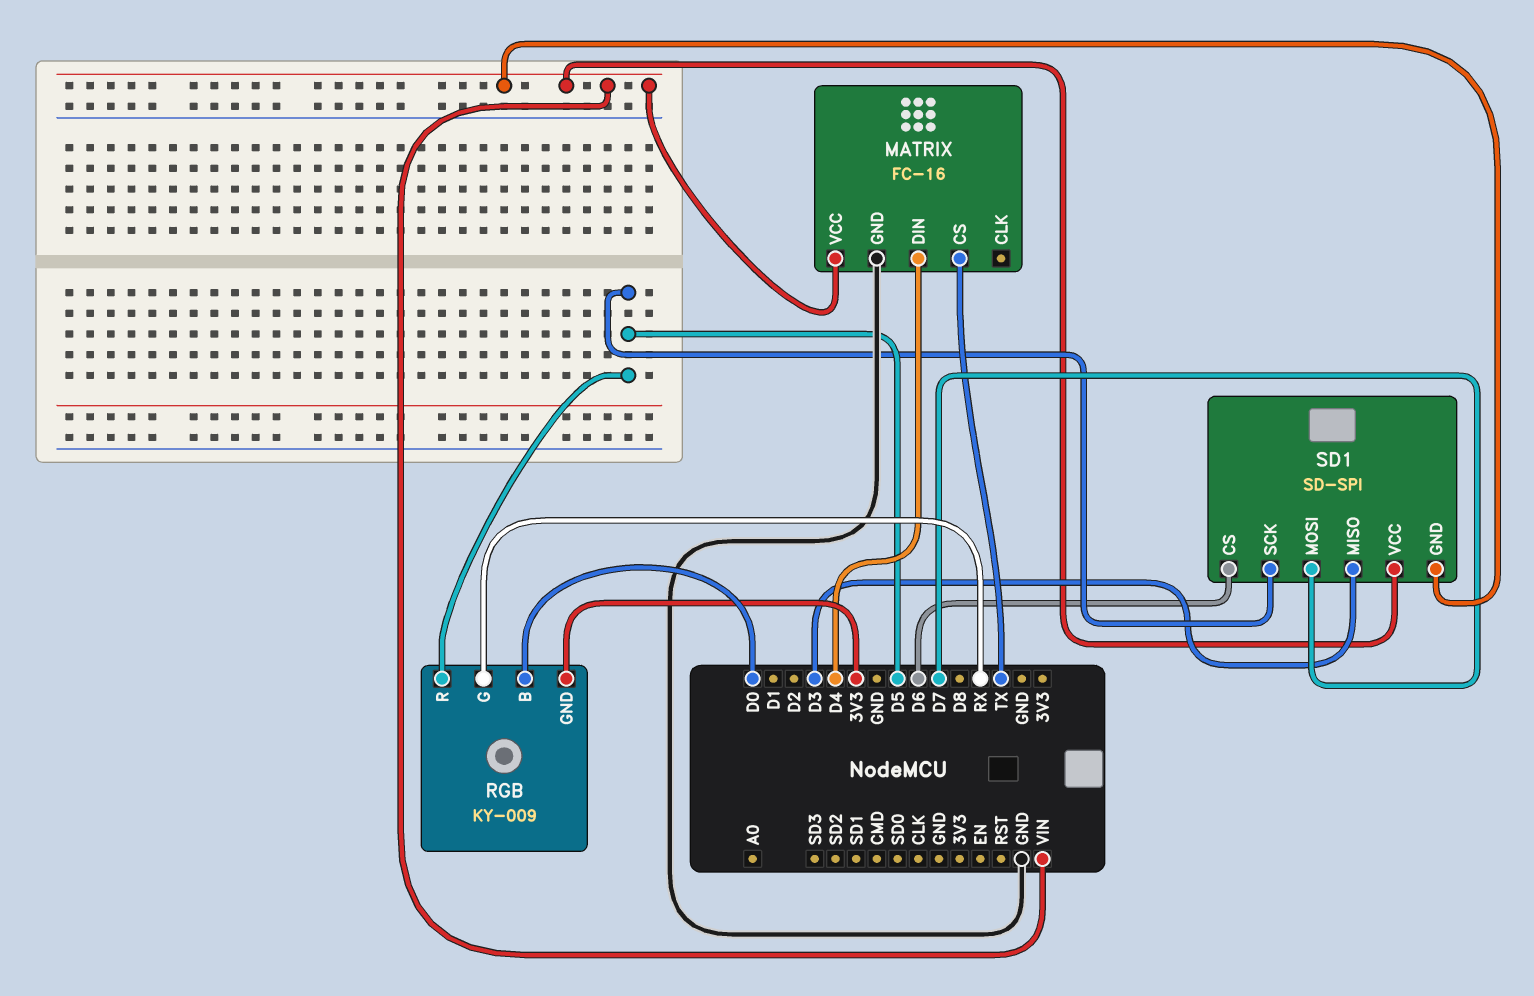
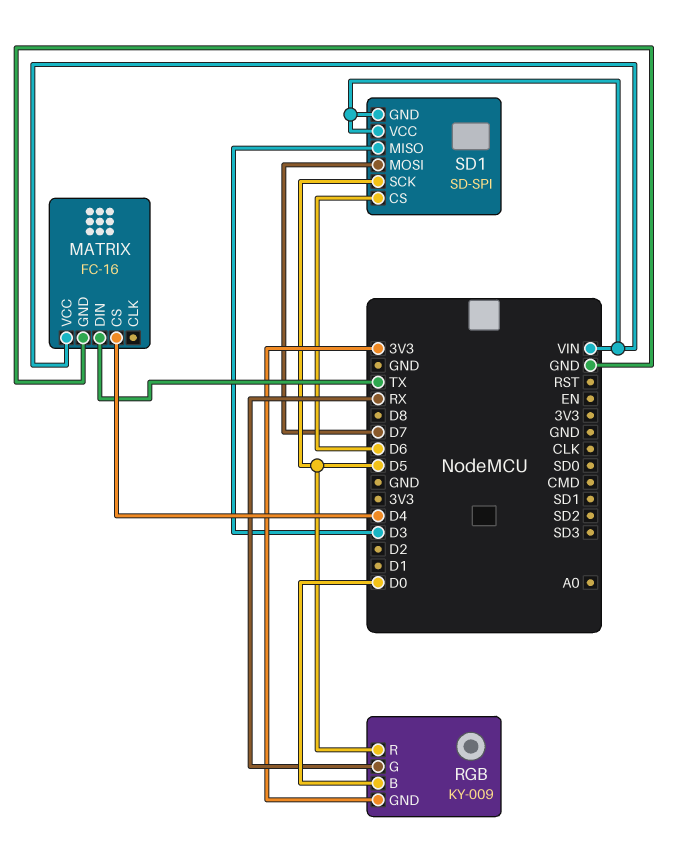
MATRIX pin CS: TX -> D4
MATRIX pin DIN: D4 -> TX

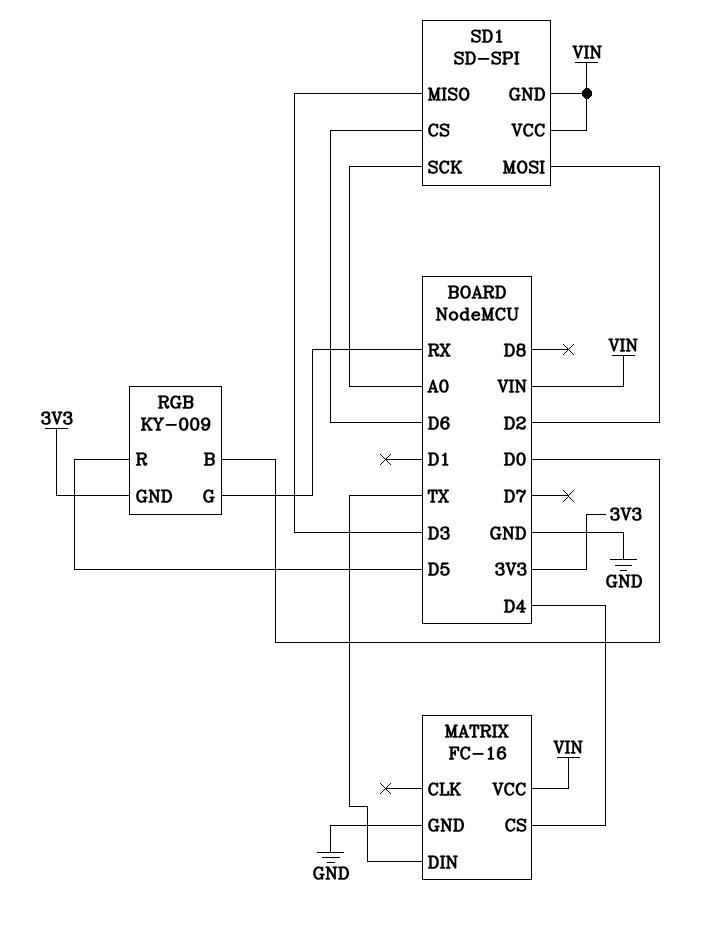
SD1 pin MOSI: D7 -> D2
SD1 pin SCK: D5 -> A0

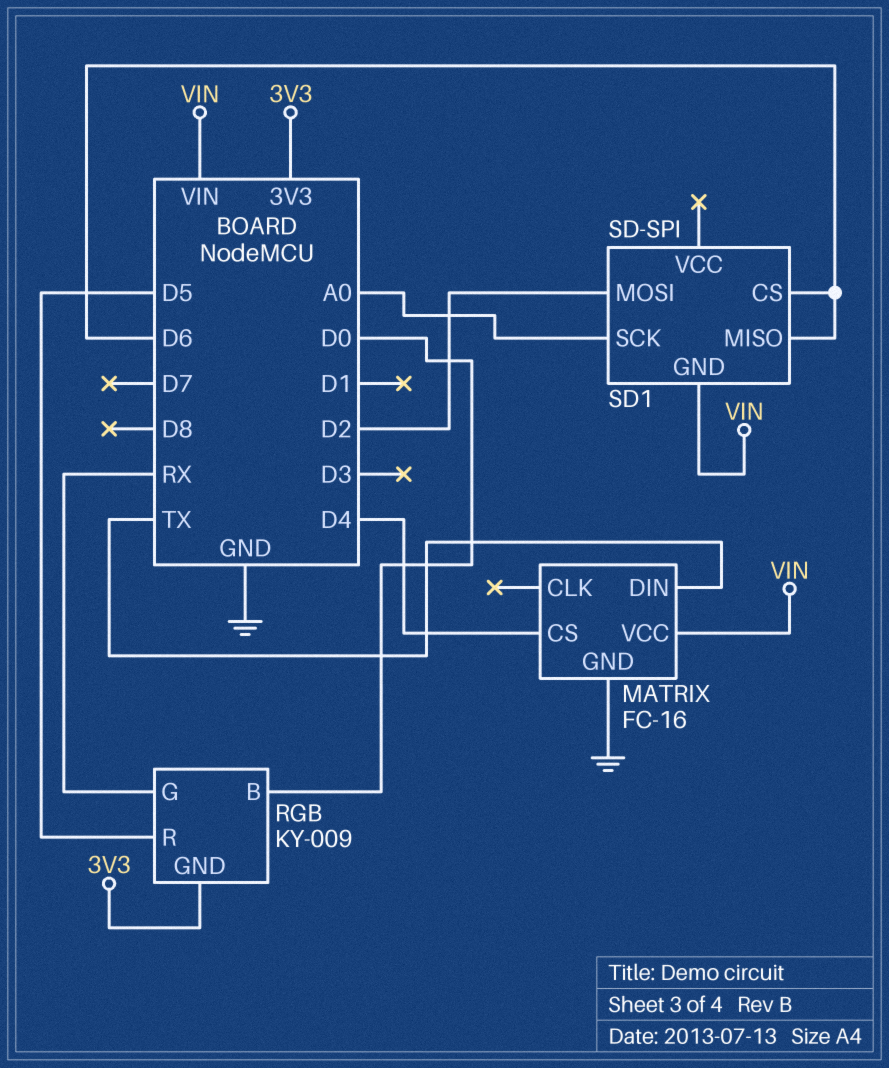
SD1 pin MISO: D3 -> D6
SD1 pin VCC: VIN -> none

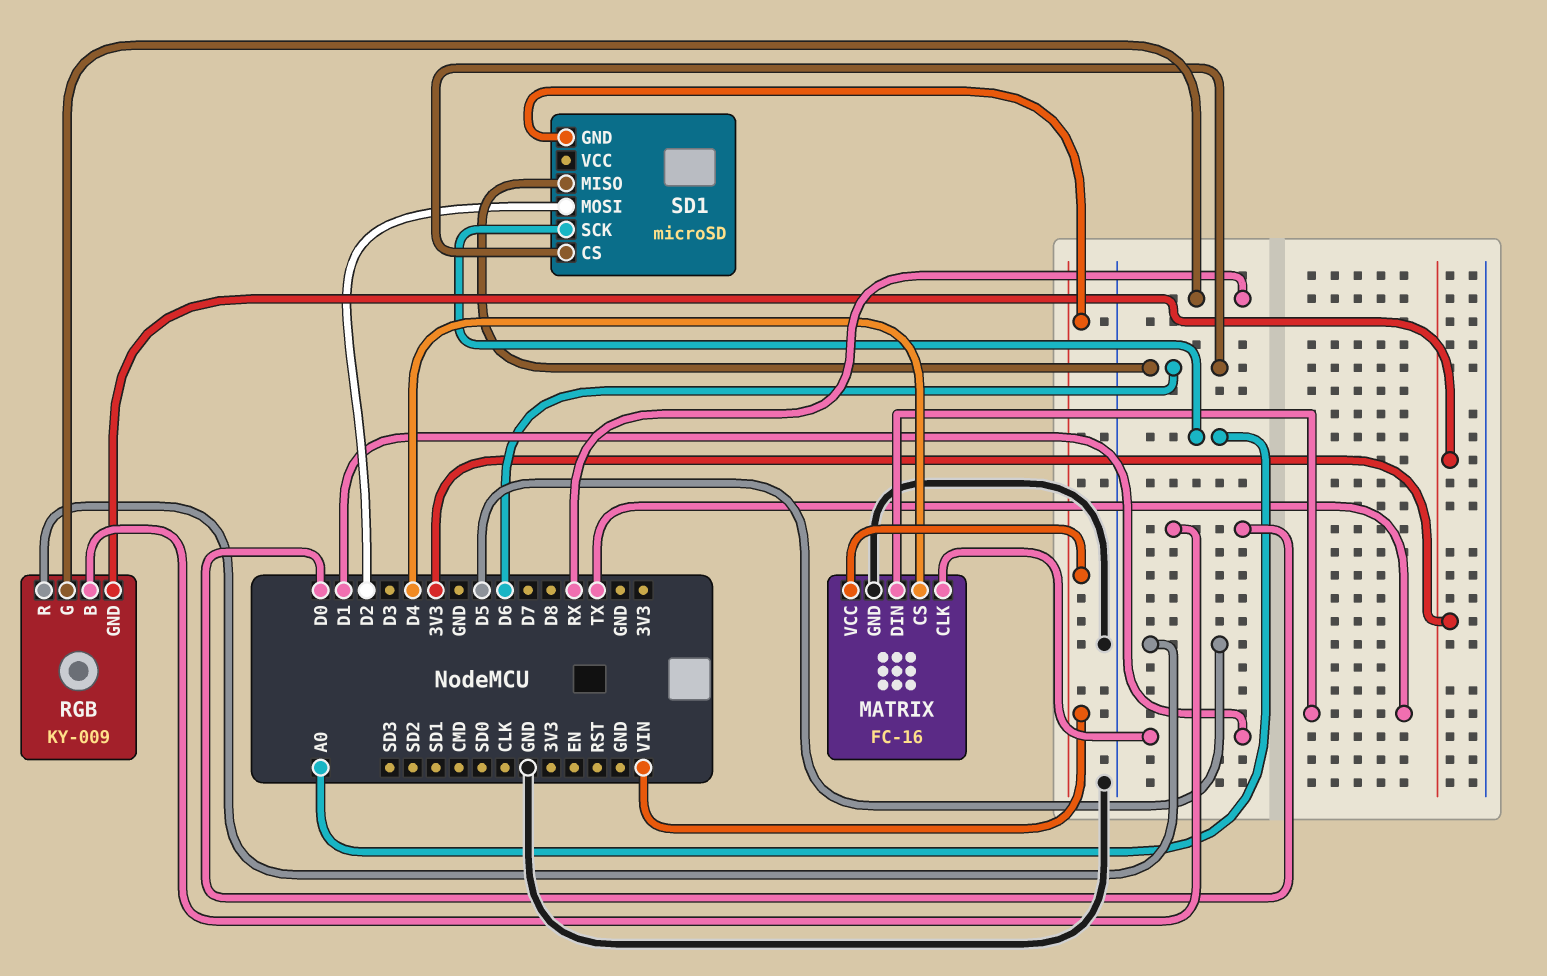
MATRIX pin CLK: none -> D1
SD1: SD-SPI -> microSD

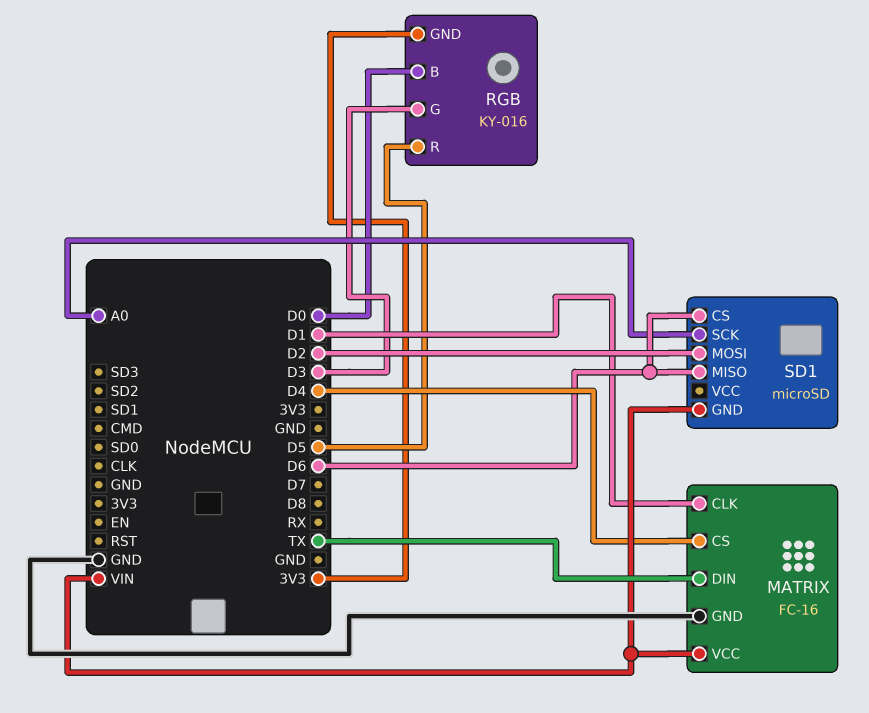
RGB: KY-009 -> KY-016
RGB pin G: RX -> D3

